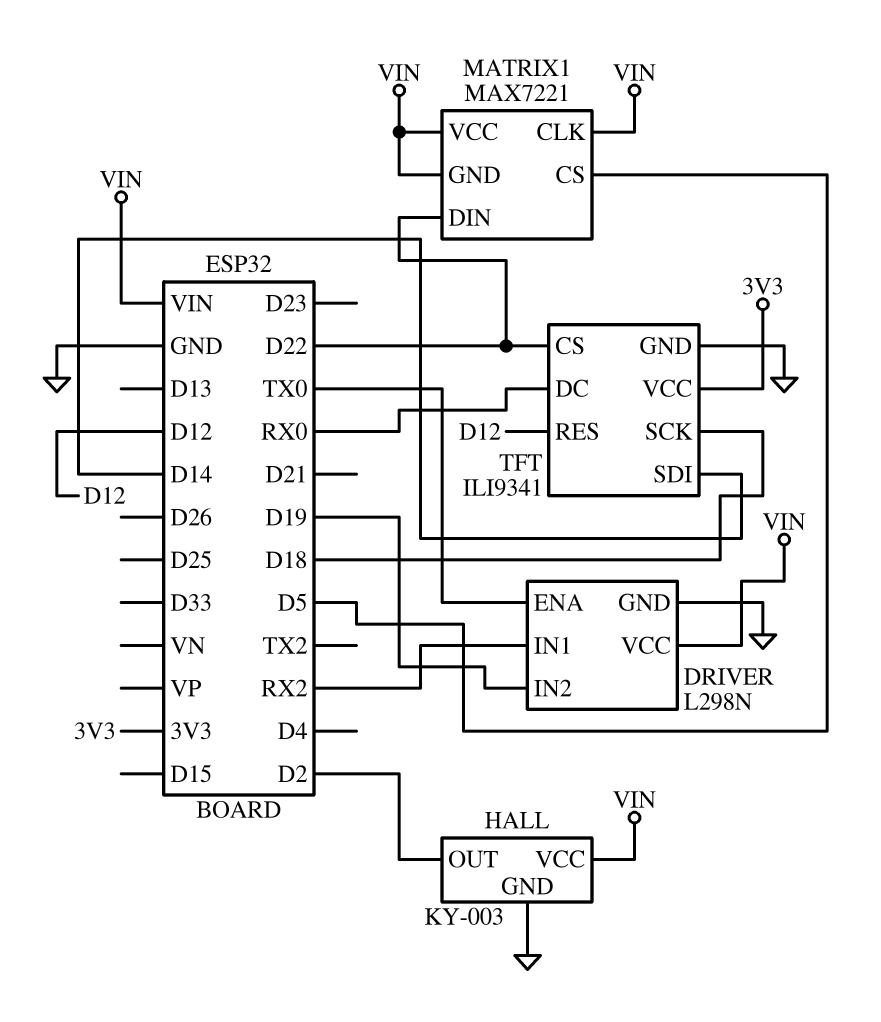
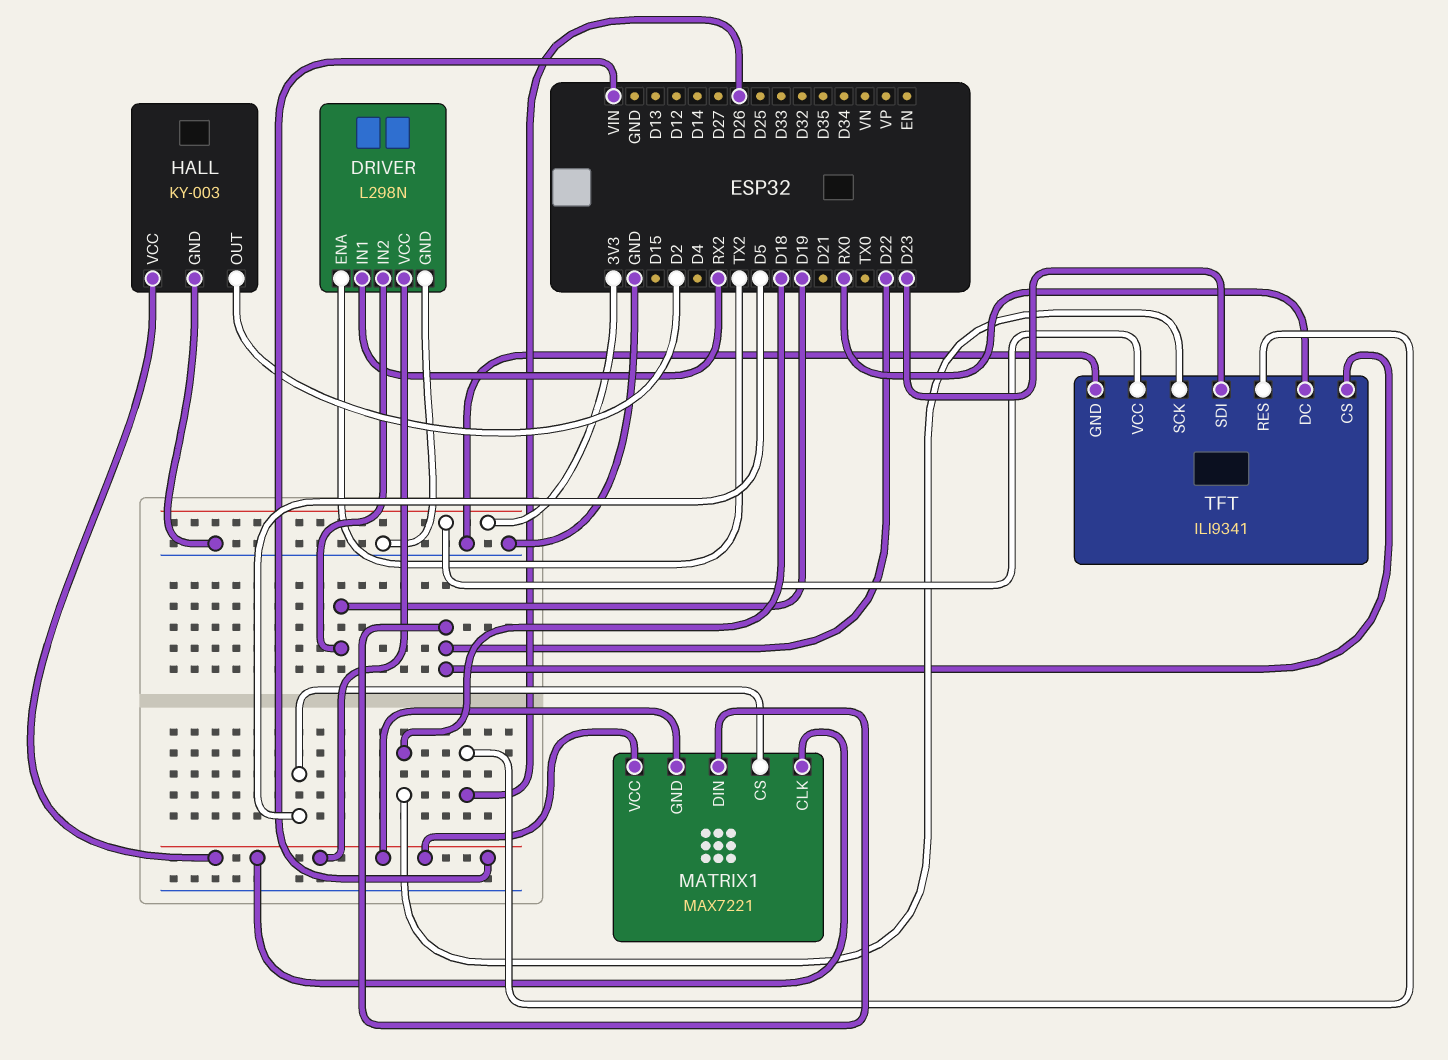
DRIVER pin ENA: TX0 -> TX2
TFT pin RES: D12 -> D26
TFT pin SDI: D14 -> D23

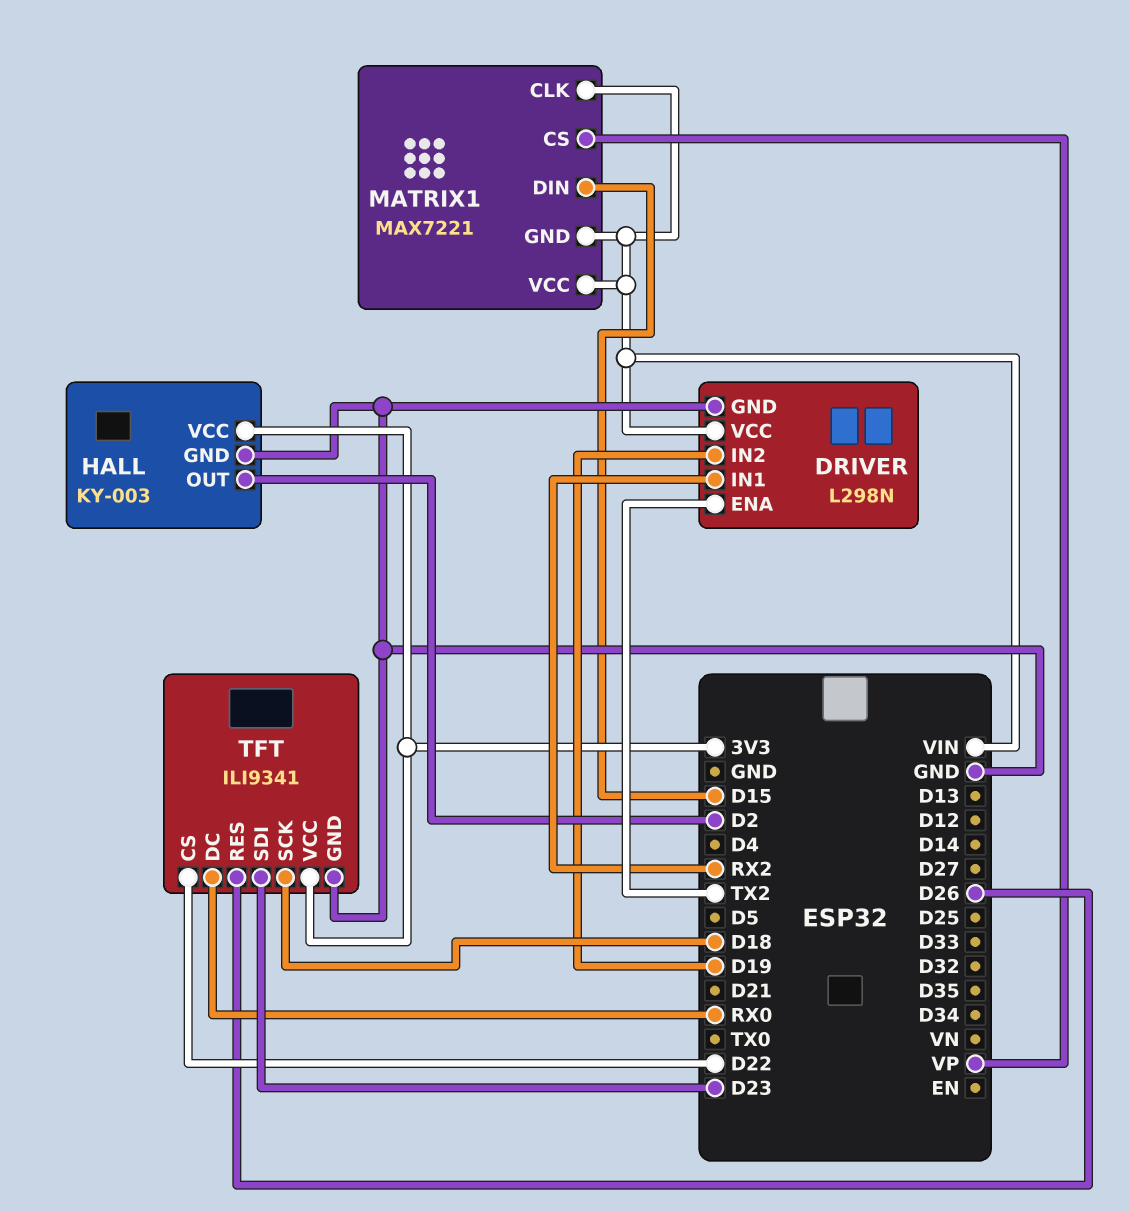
HALL pin VCC: VIN -> 3V3
MATRIX1 pin CS: D5 -> VP
MATRIX1 pin DIN: D22 -> D15

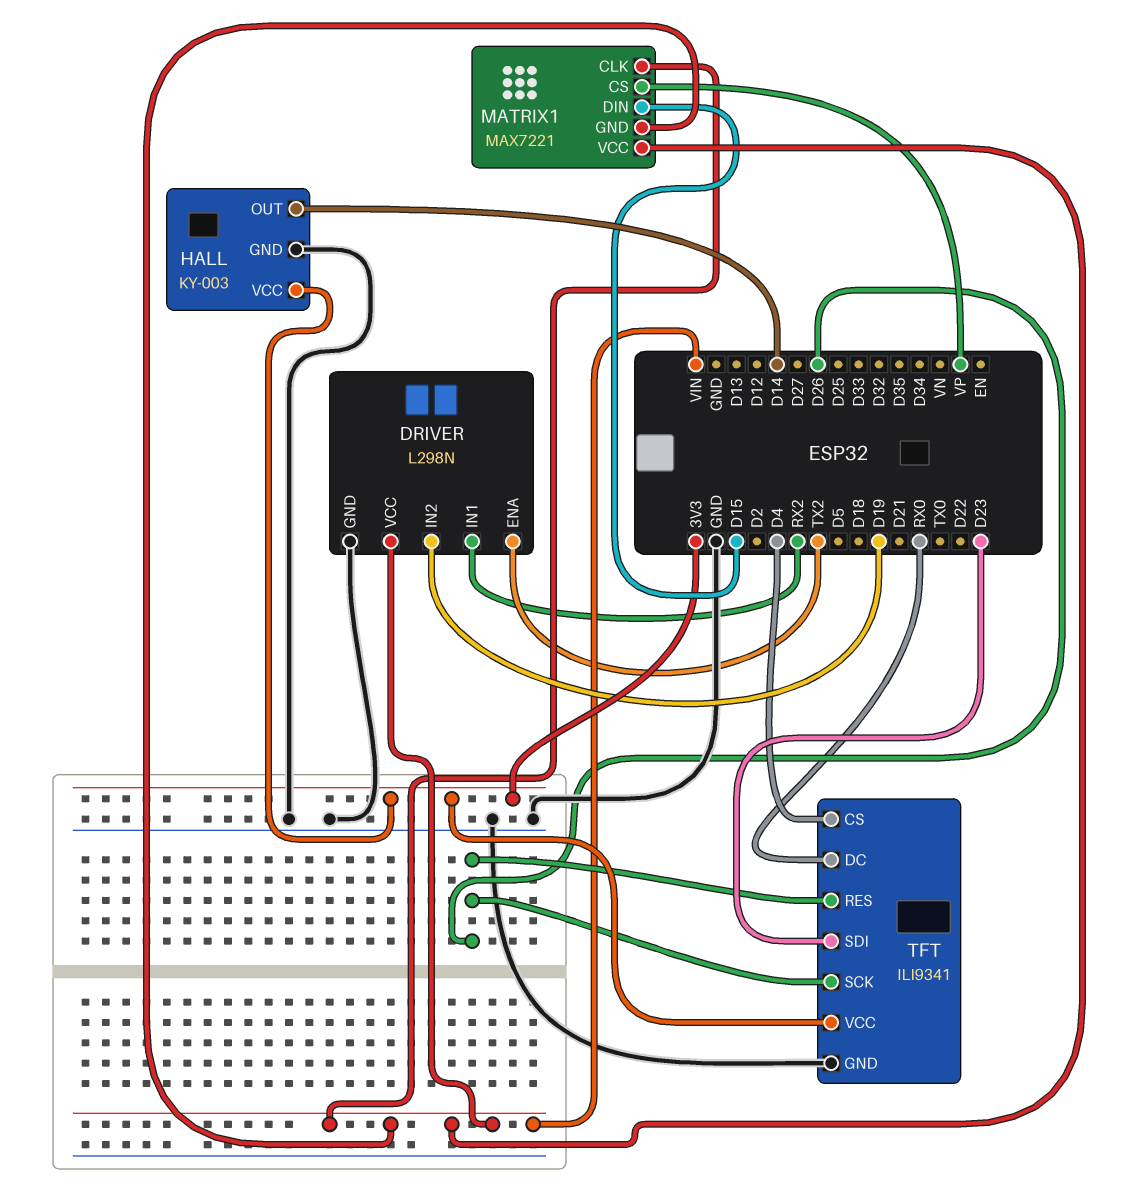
HALL pin OUT: D2 -> D14
TFT pin CS: D22 -> D4
TFT pin SCK: D18 -> D26

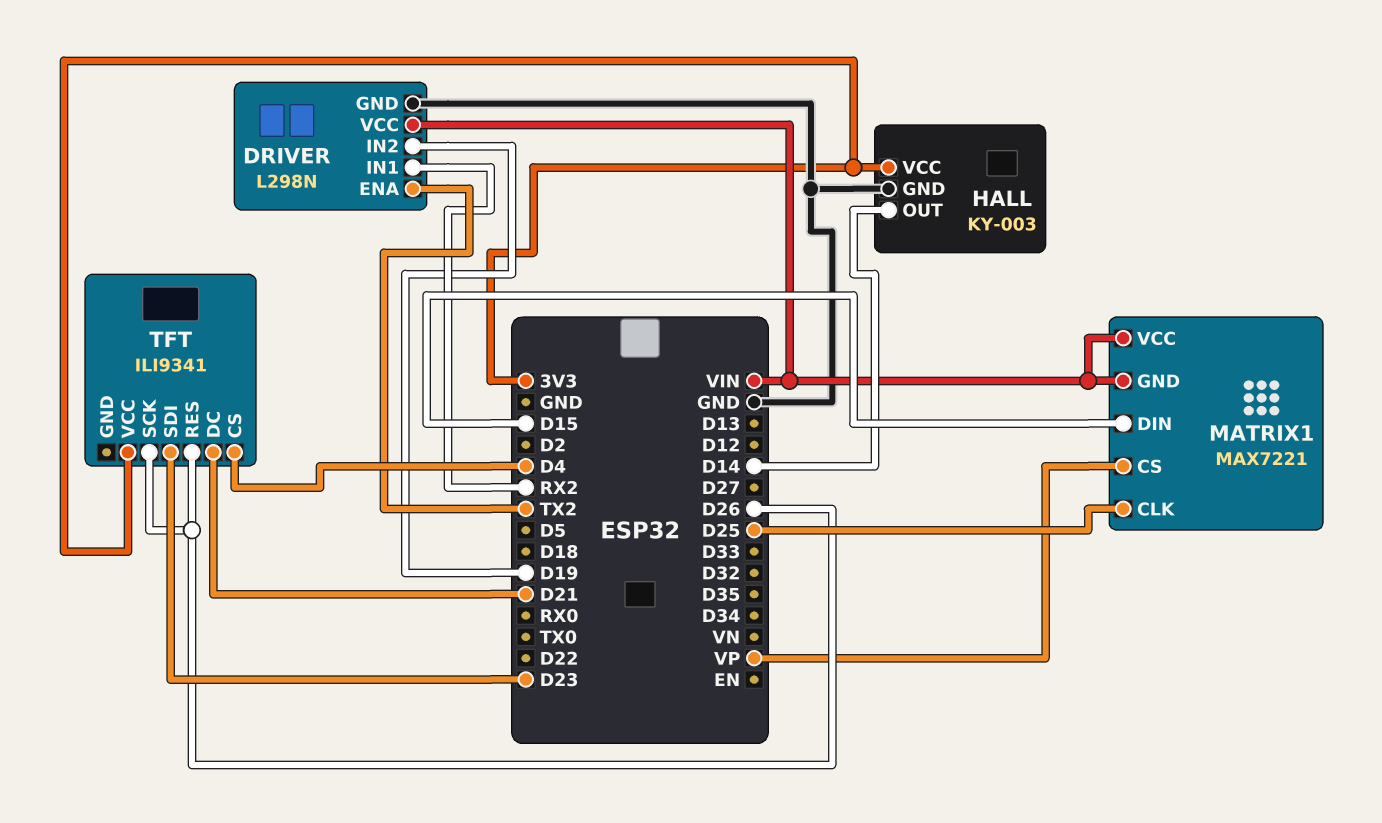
MATRIX1 pin CLK: VIN -> D25
TFT pin DC: RX0 -> D21
TFT pin GND: GND -> none

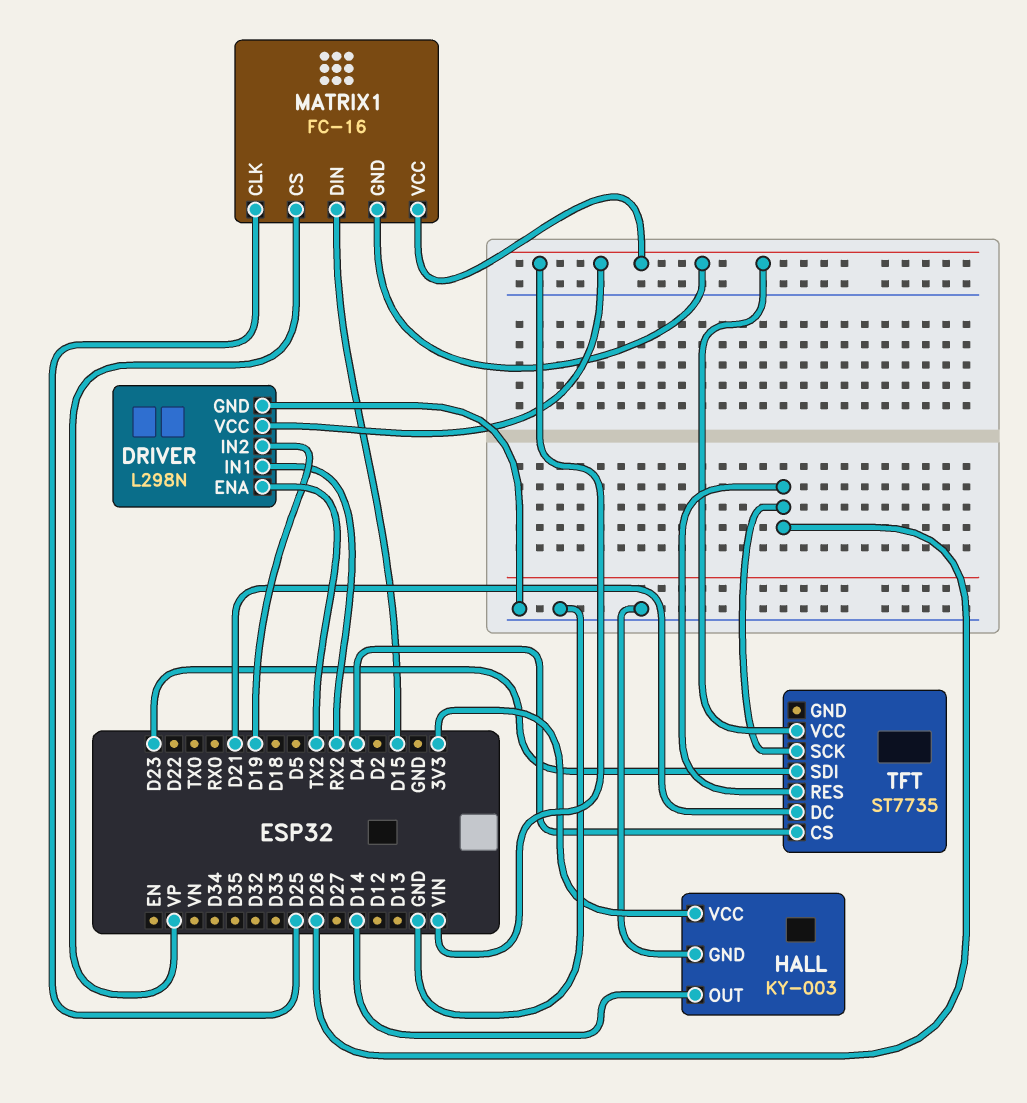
MATRIX1: MAX7221 -> FC-16
TFT: ILI9341 -> ST7735
TFT pin VCC: 3V3 -> VIN

